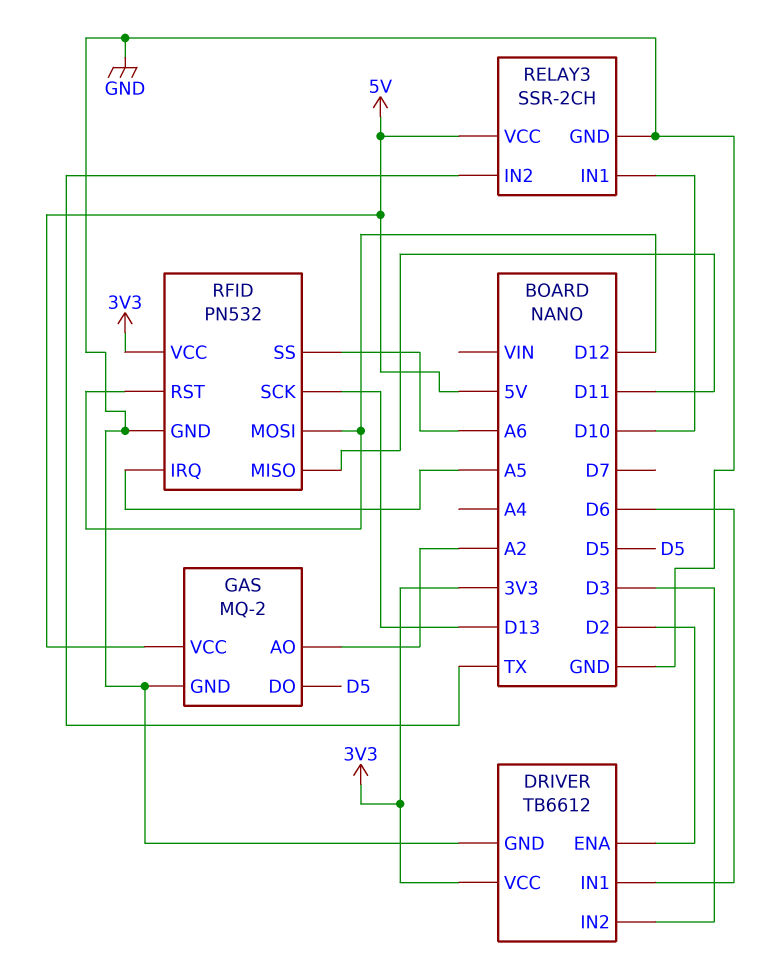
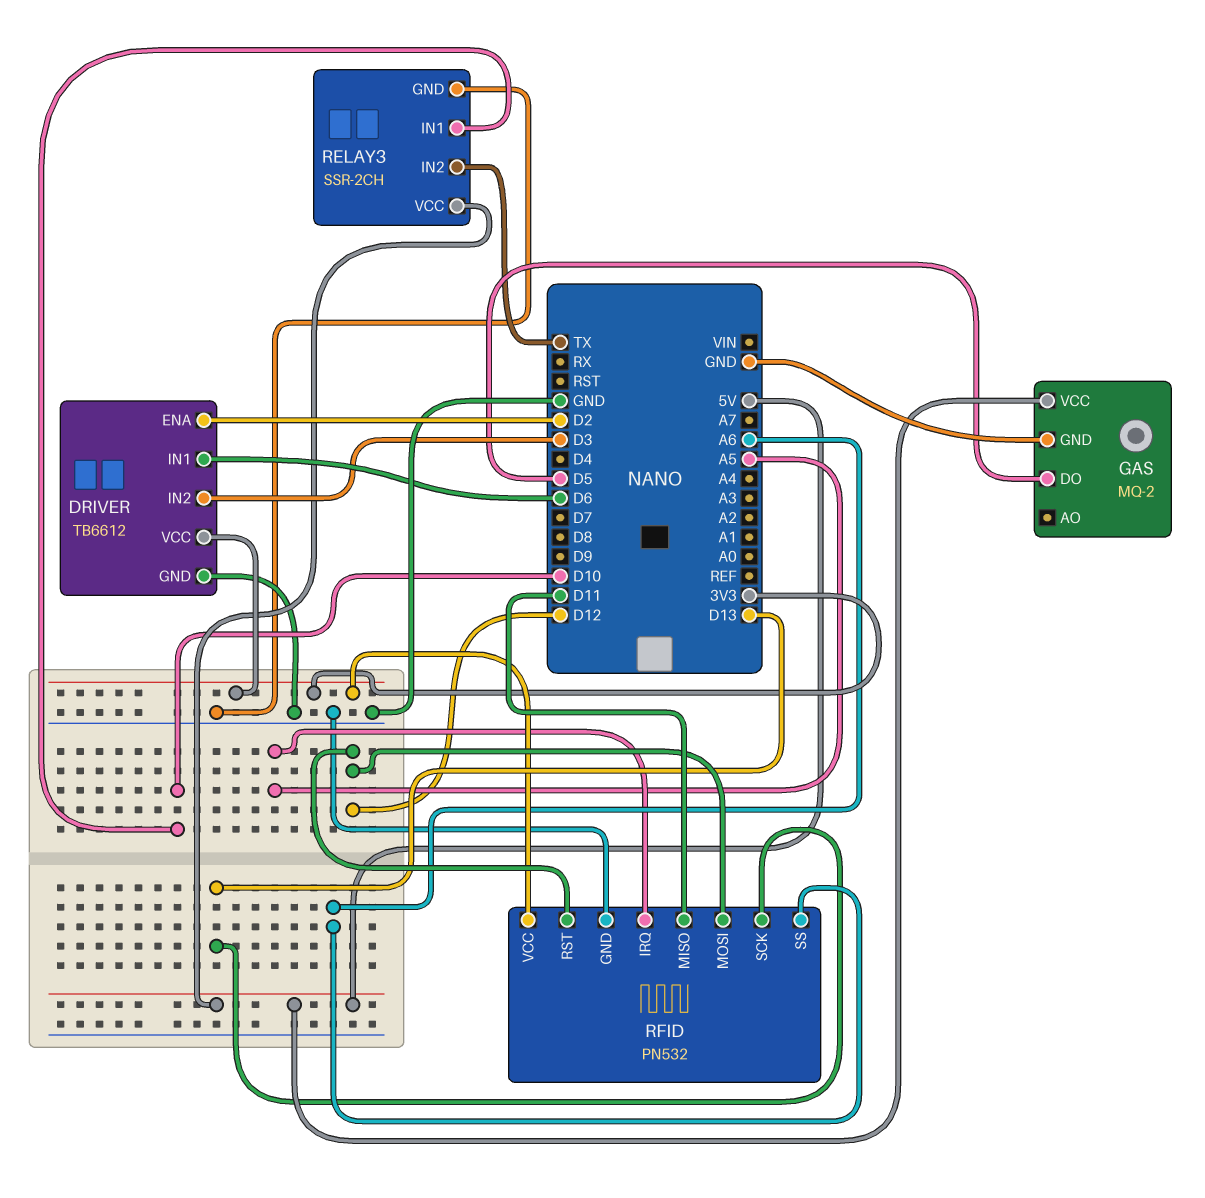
GAS pin AO: A2 -> none

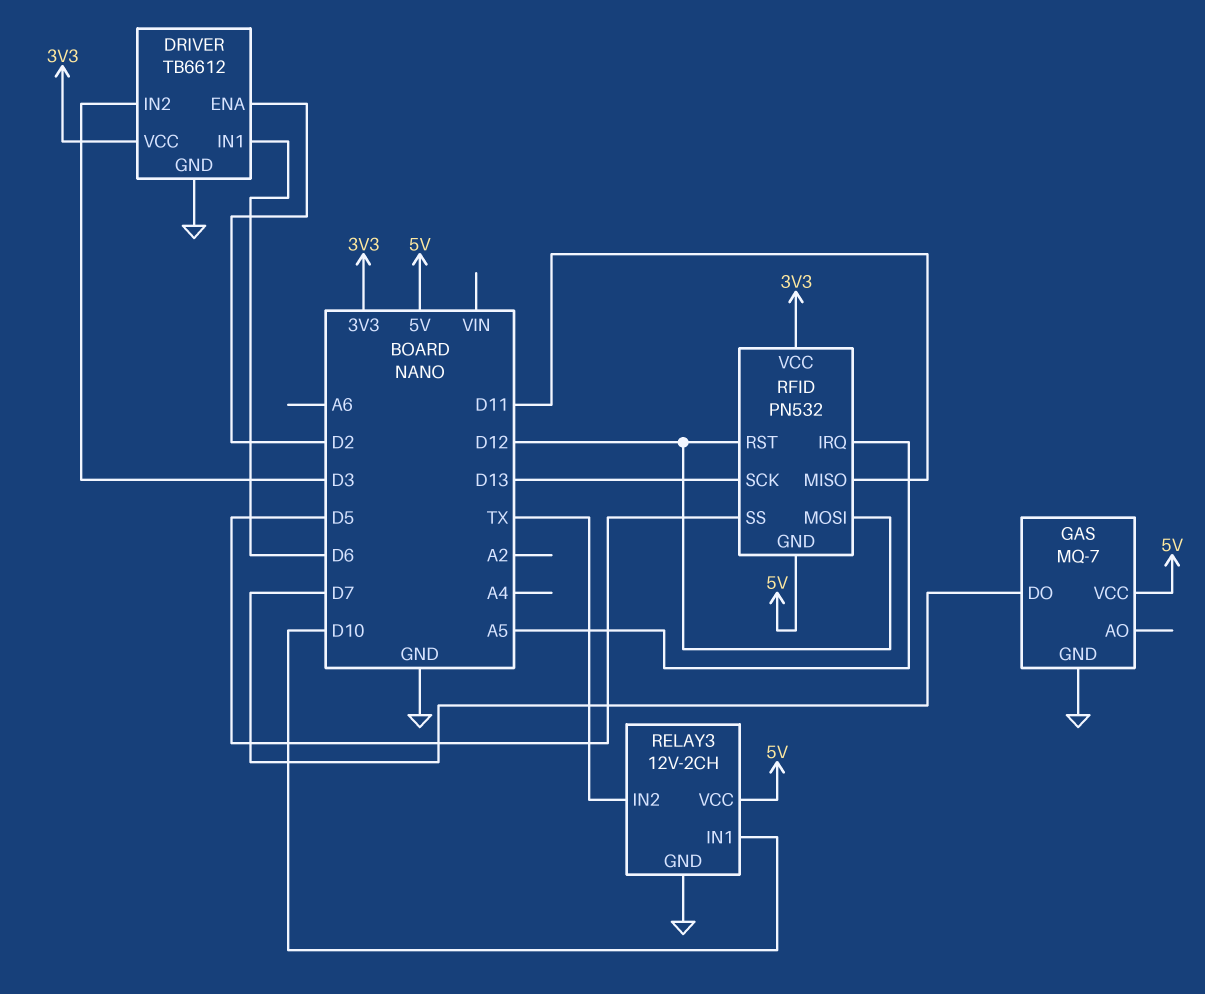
GAS: MQ-2 -> MQ-7
GAS pin DO: D5 -> D7
RELAY3: SSR-2CH -> 12V-2CH
RFID pin GND: GND -> 5V
RFID pin SS: A6 -> D5

